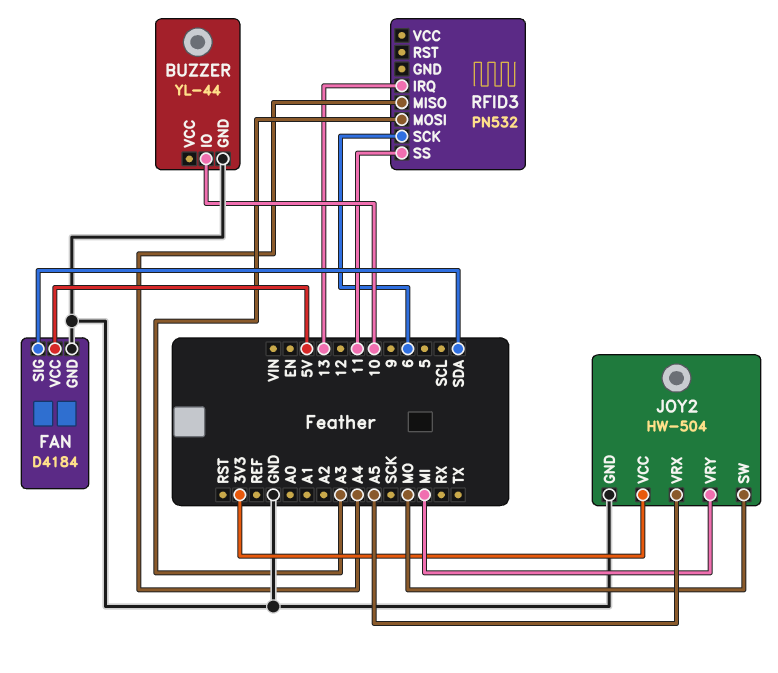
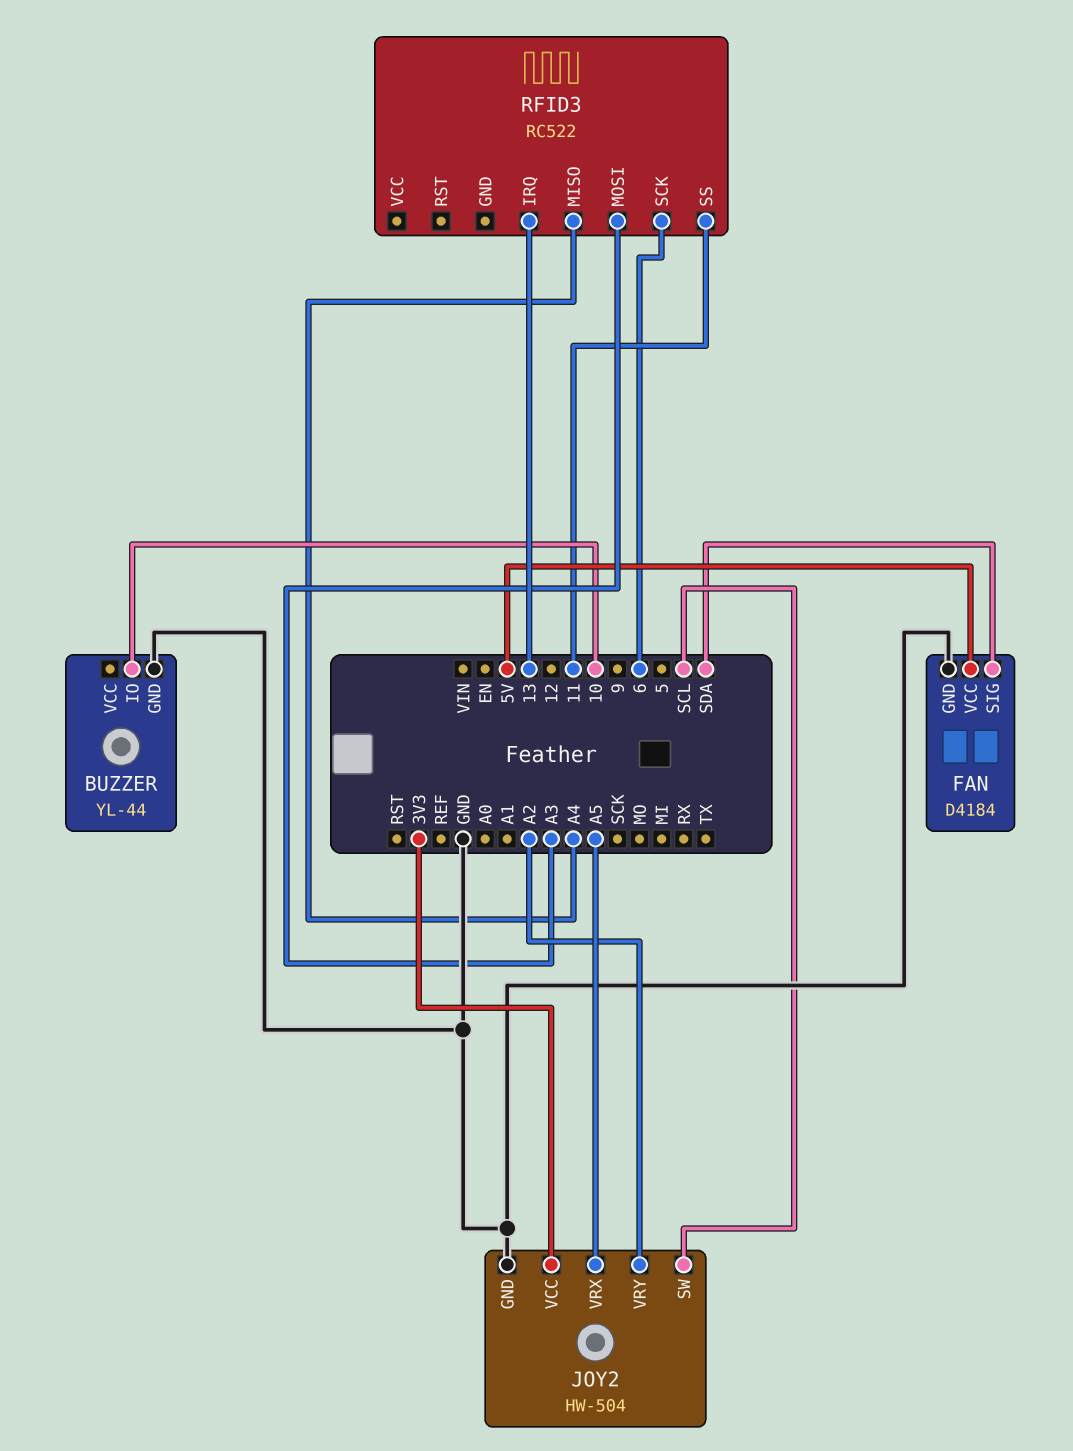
JOY2 pin SW: MO -> SCL
JOY2 pin VRY: MI -> A2
RFID3: PN532 -> RC522

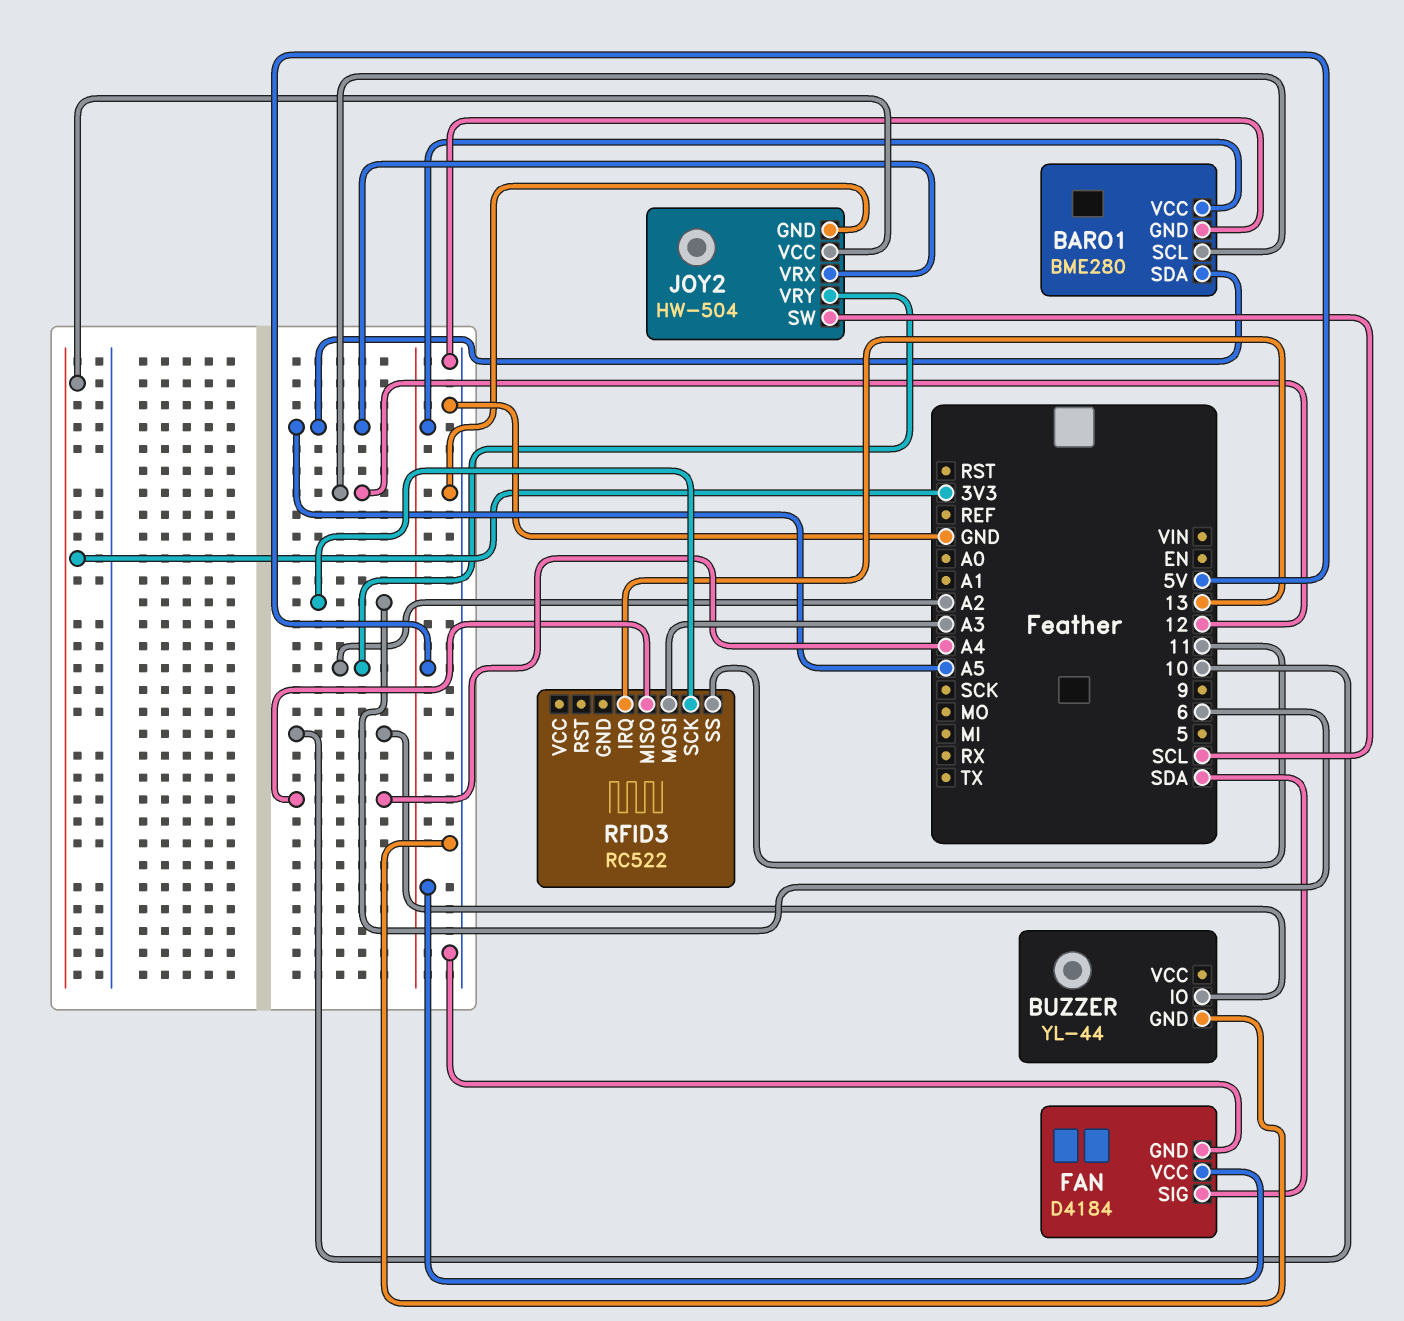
BARO1: none -> BME280
BARO1 pin GND: none -> GND
BARO1 pin SCL: none -> 12
BARO1 pin SDA: none -> A5
BARO1 pin VCC: none -> 5V

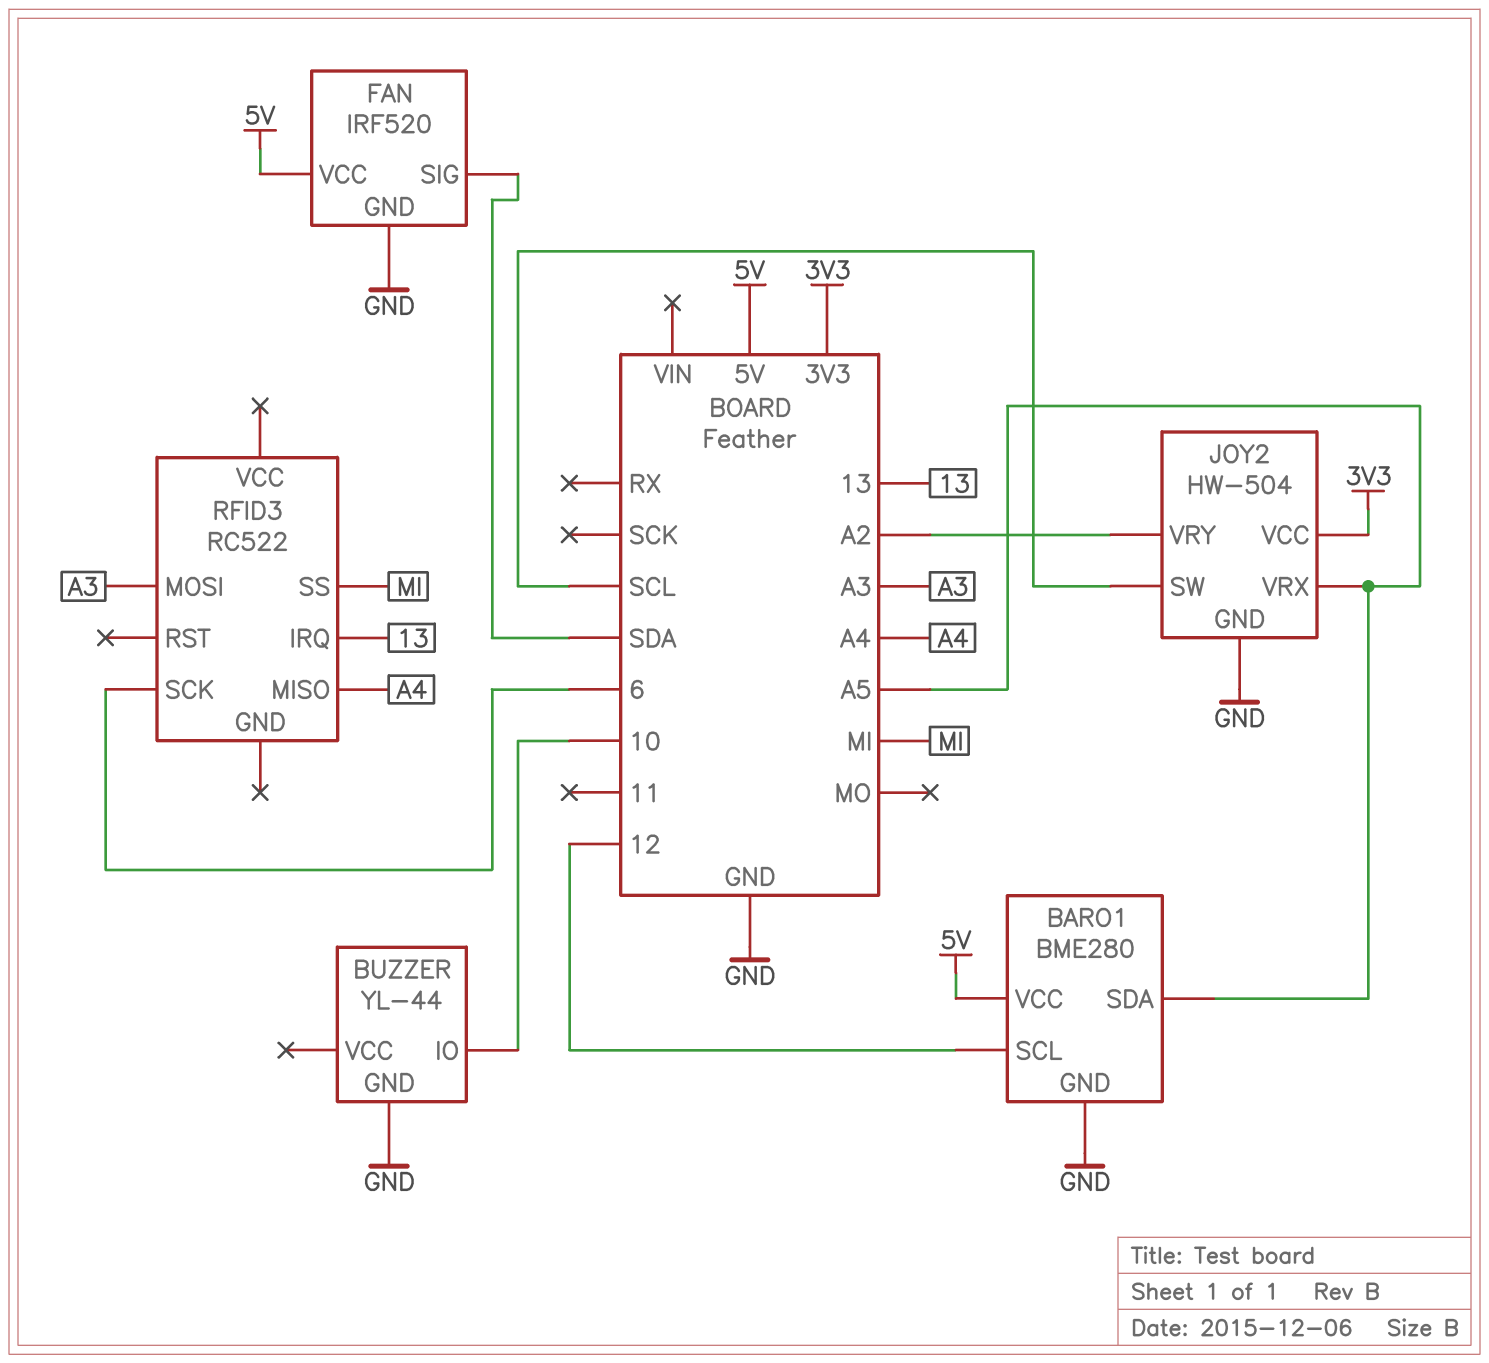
FAN: D4184 -> IRF520
RFID3 pin SS: 11 -> MI

